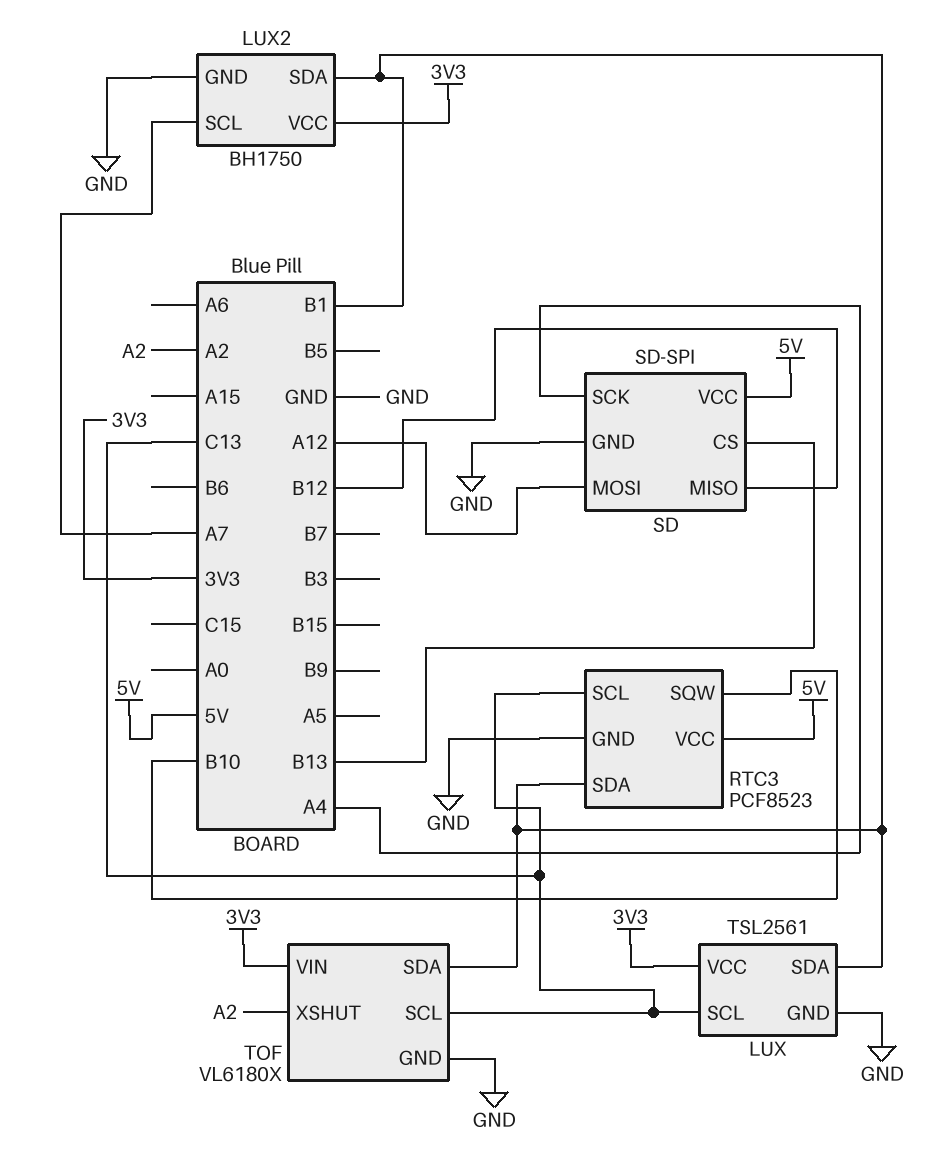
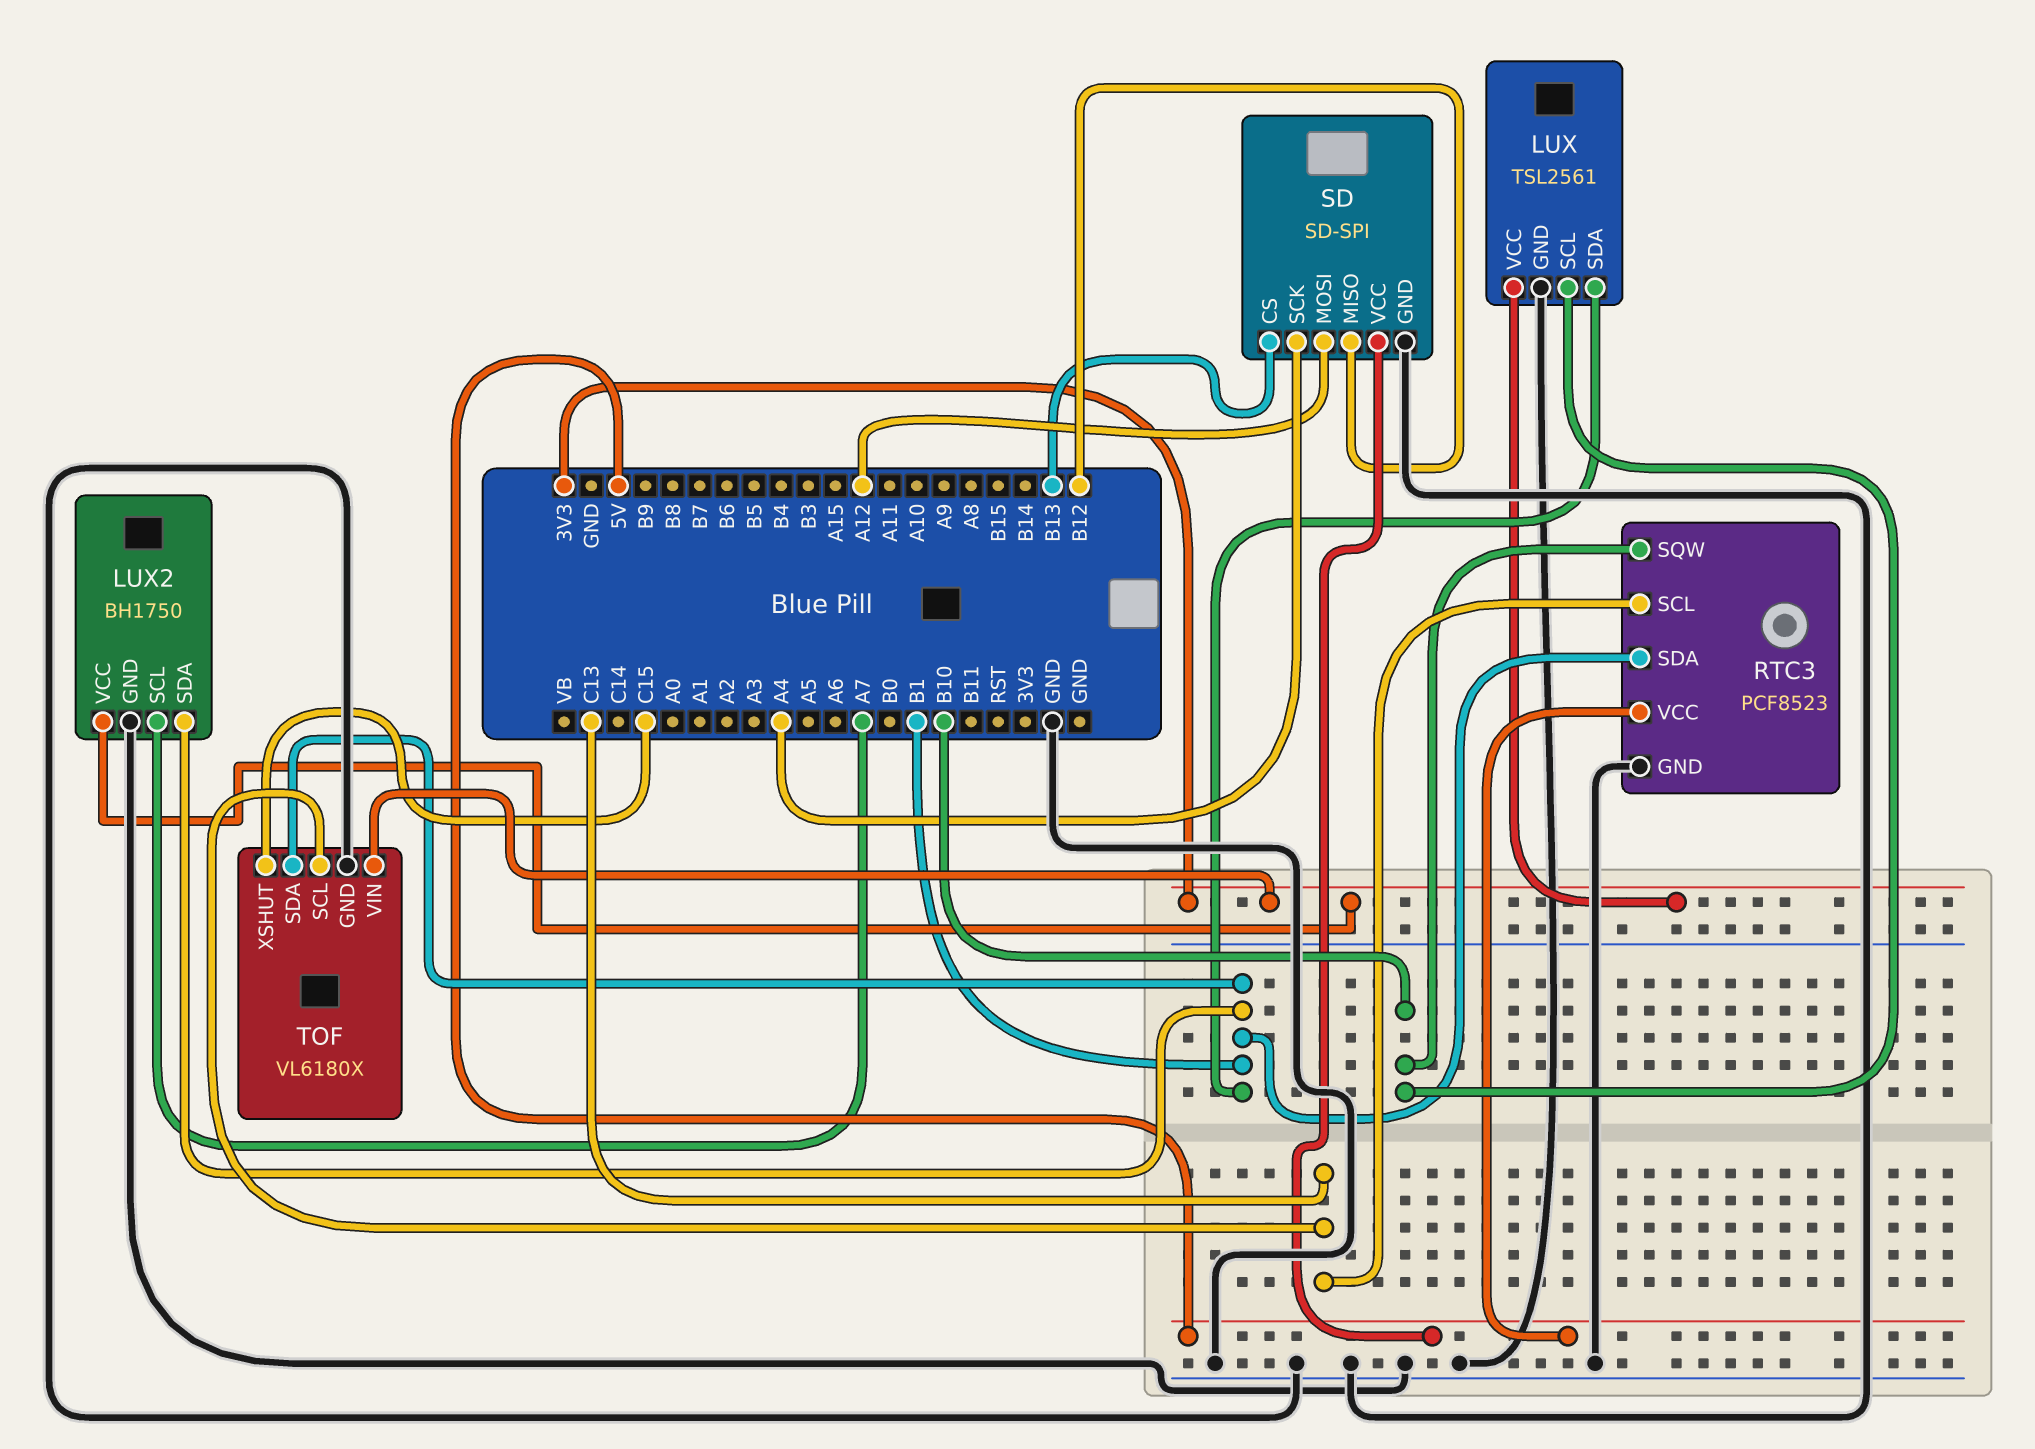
LUX pin SCL: C13 -> B10
TOF pin XSHUT: A2 -> C15

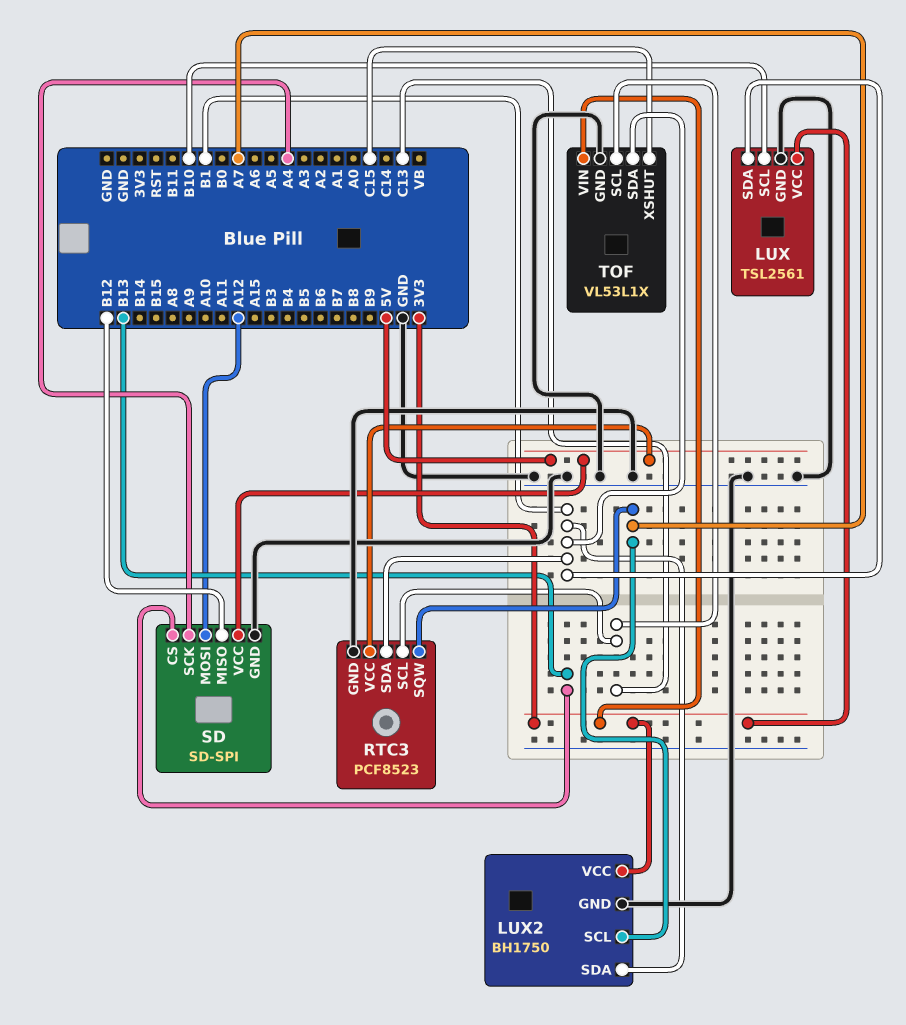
RTC3 pin SQW: B10 -> A7
TOF: VL6180X -> VL53L1X

